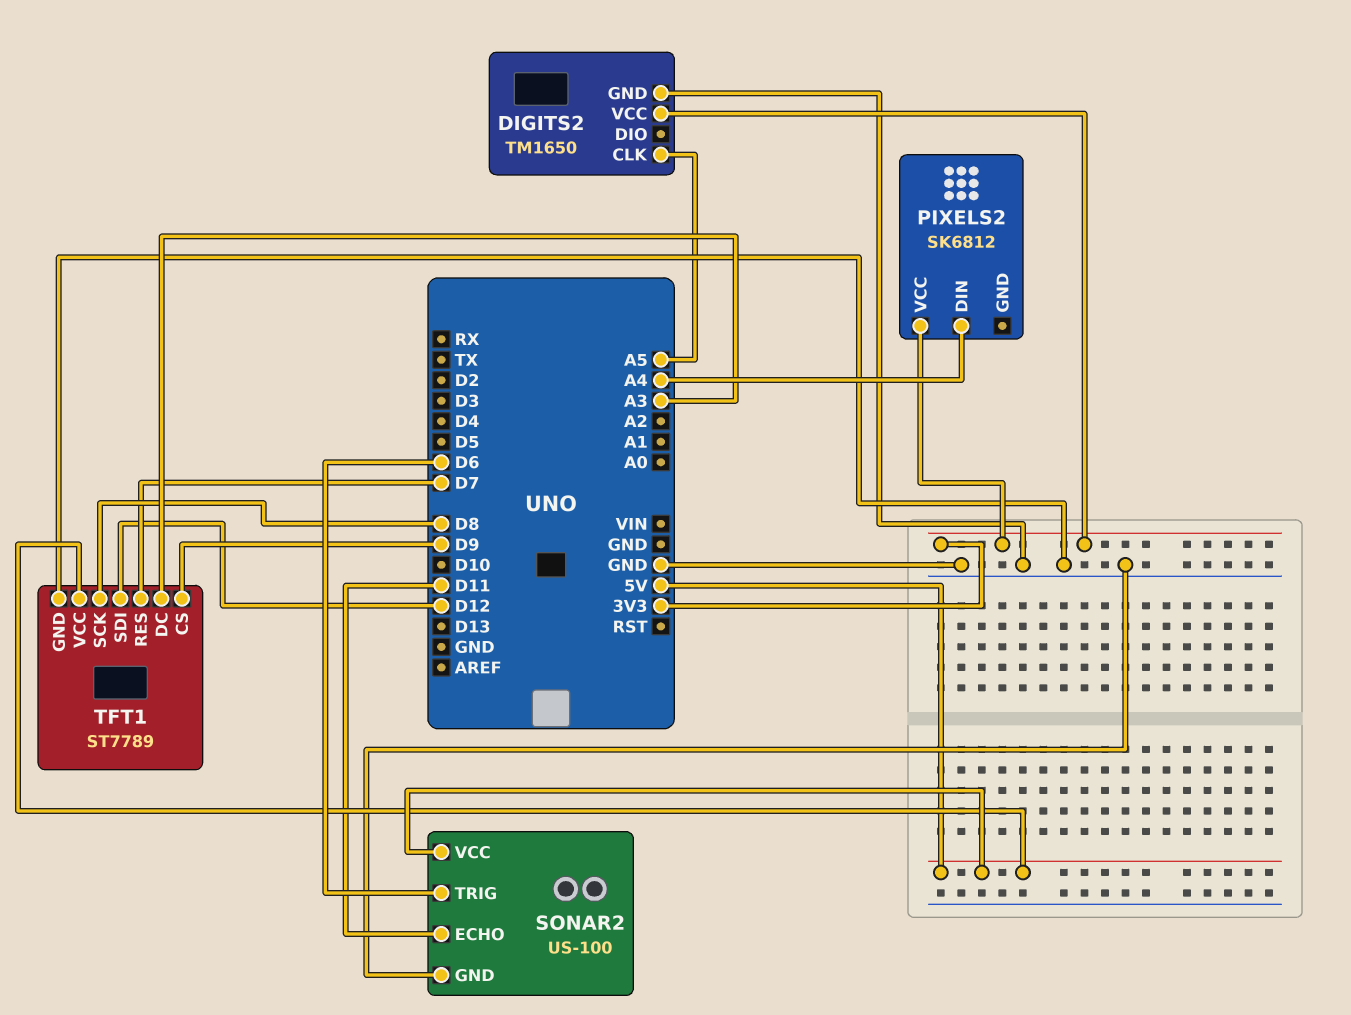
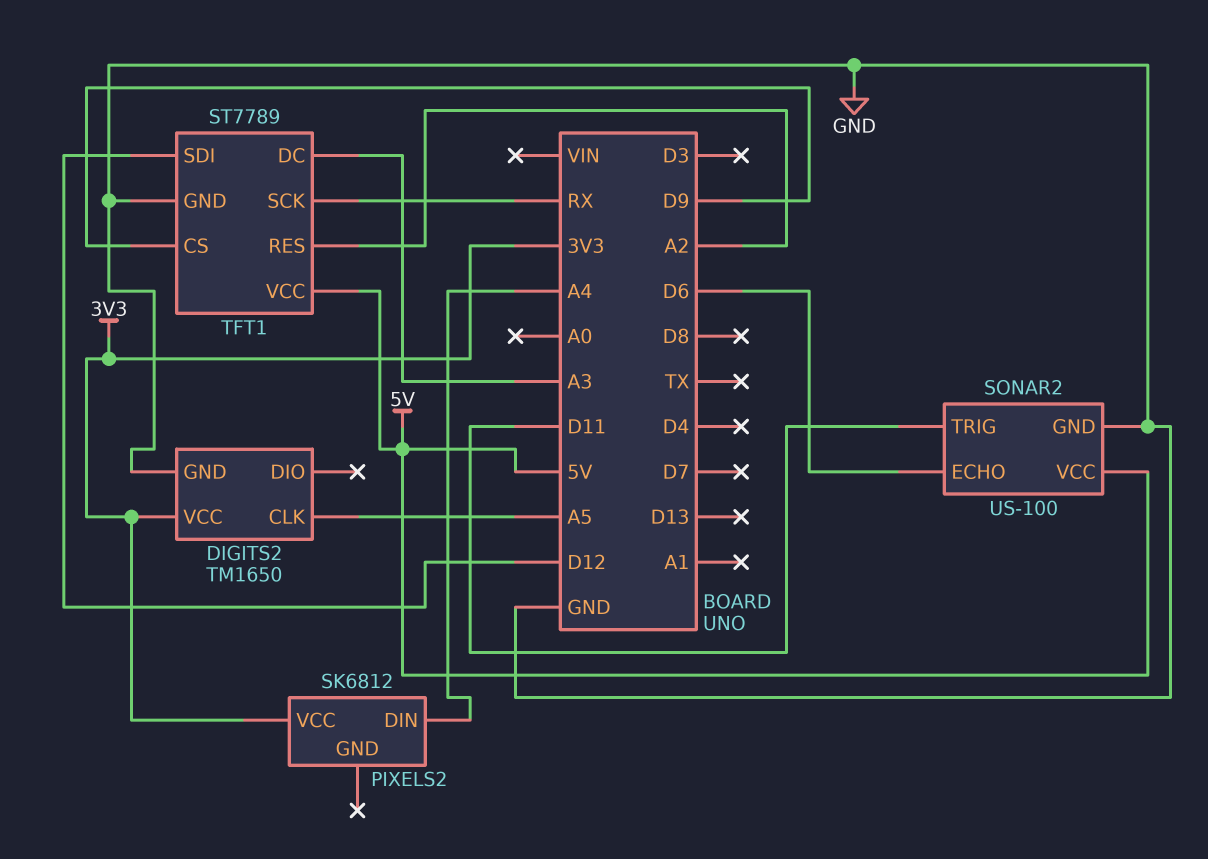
SONAR2 pin ECHO: D11 -> D6
SONAR2 pin TRIG: D6 -> D11
TFT1 pin RES: D7 -> A2
TFT1 pin SCK: D8 -> RX

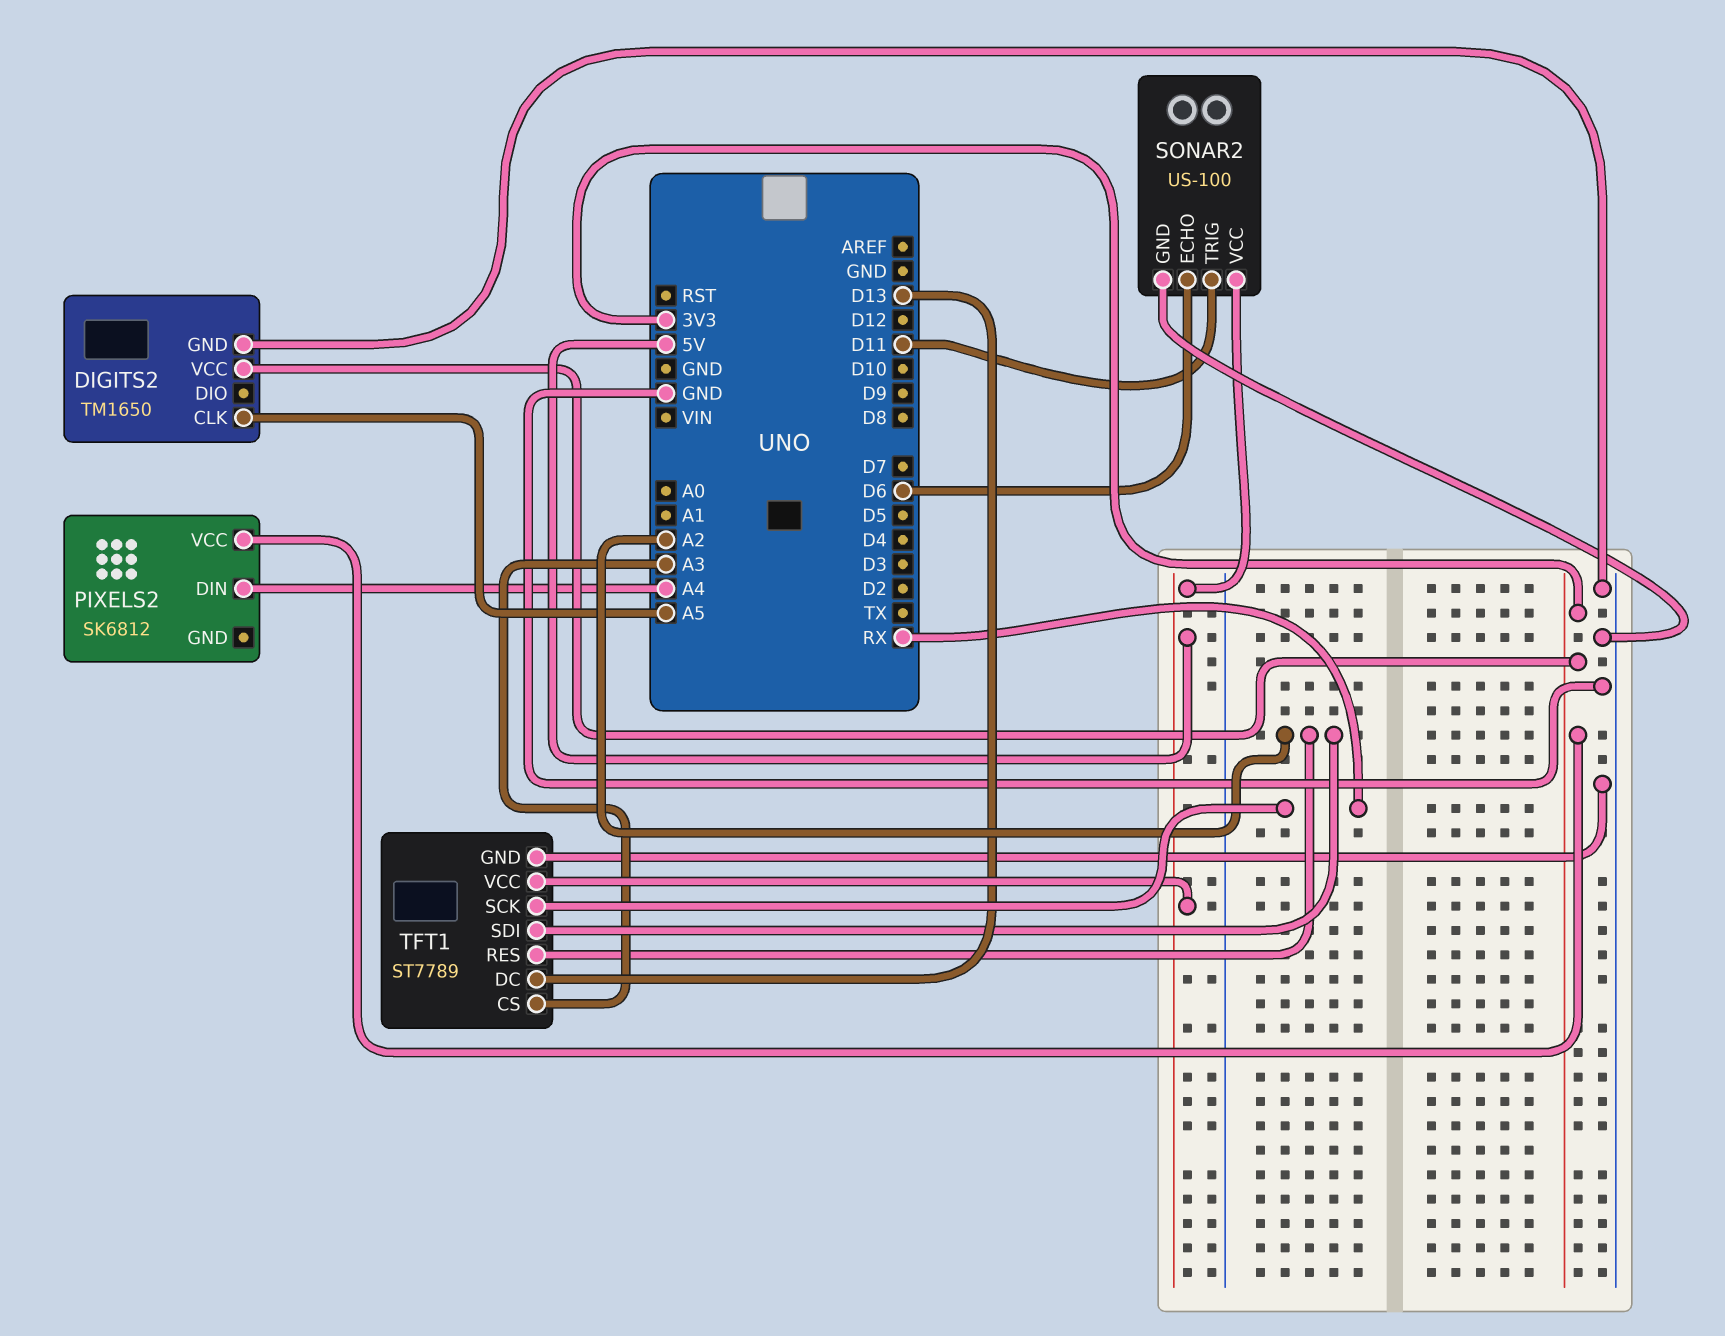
TFT1 pin CS: D9 -> A3
TFT1 pin DC: A3 -> D13
TFT1 pin SDI: D12 -> A2

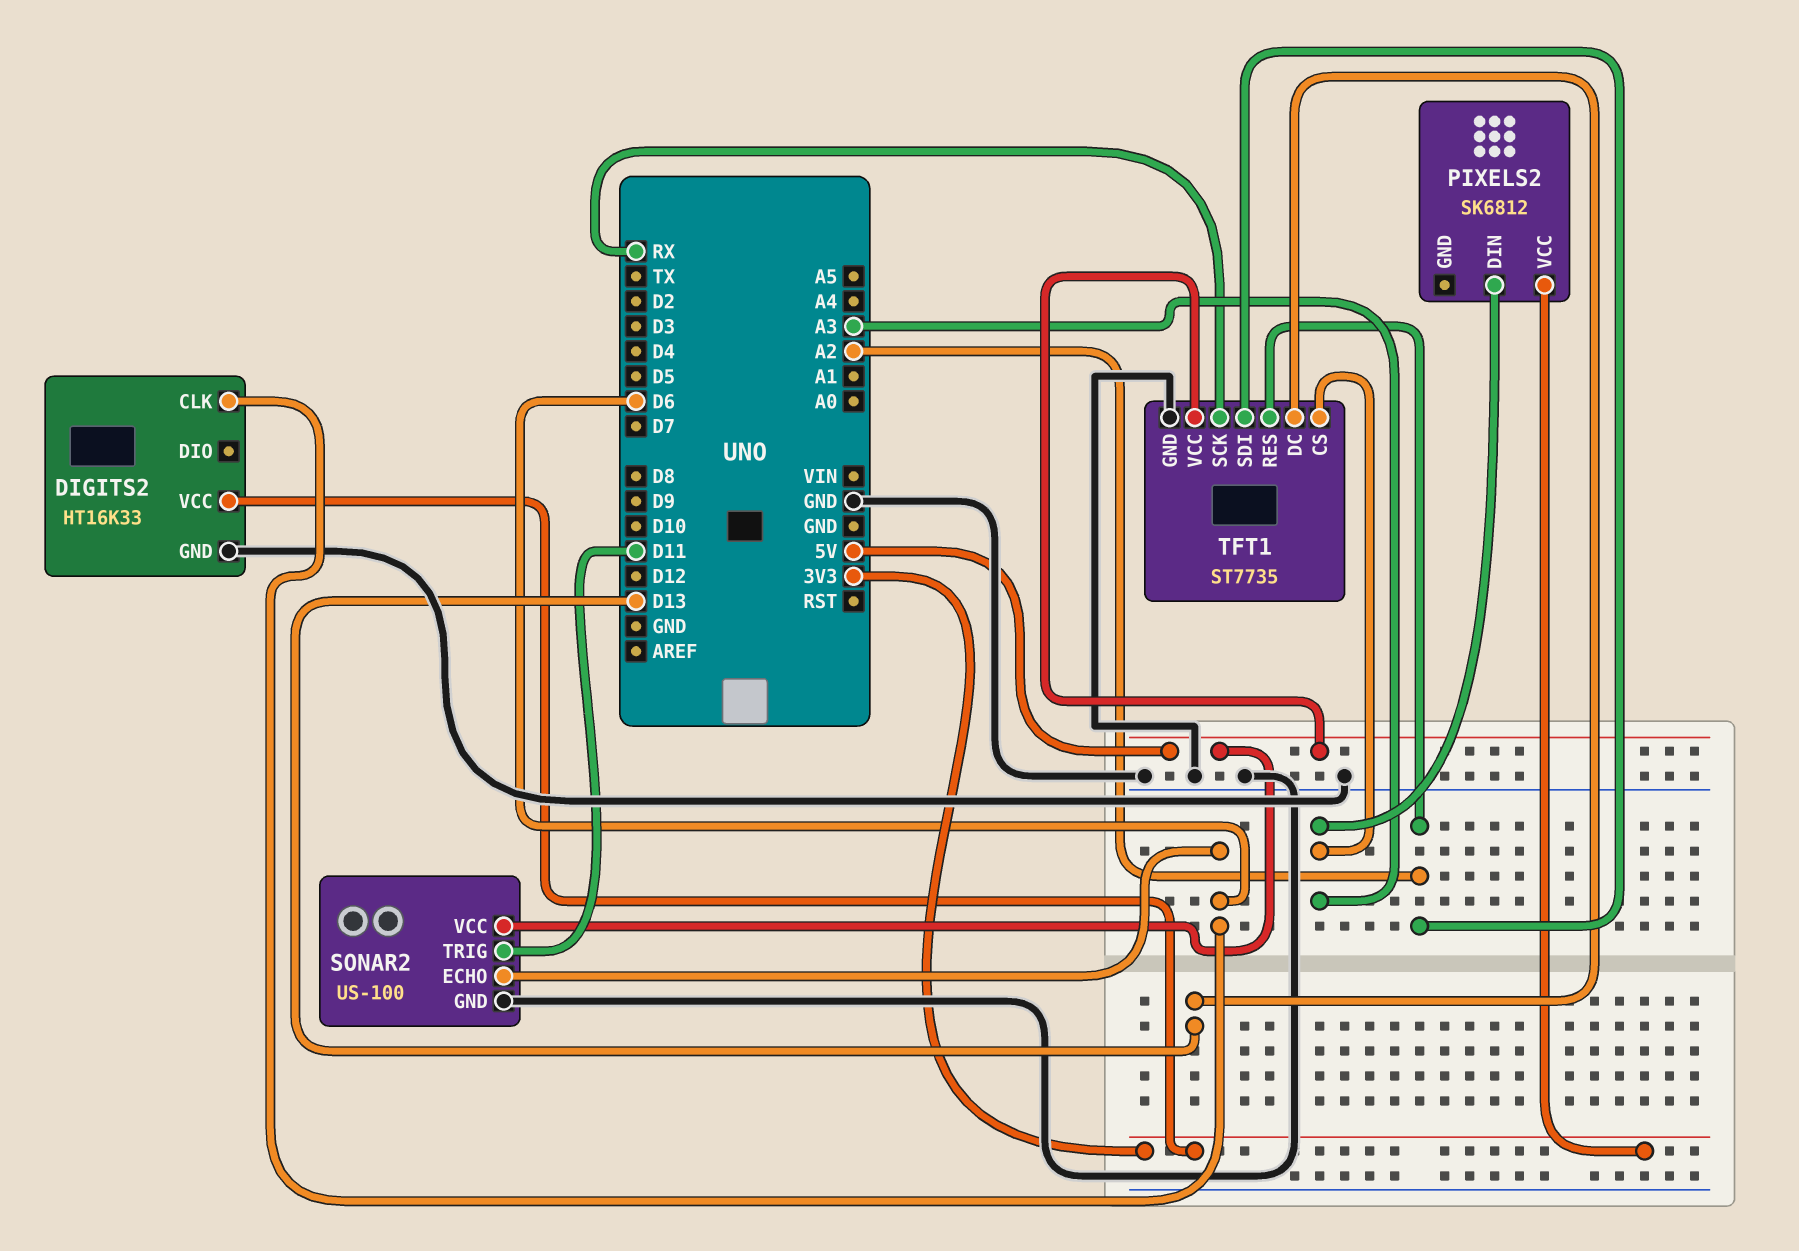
DIGITS2: TM1650 -> HT16K33
DIGITS2 pin CLK: A5 -> D6
PIXELS2 pin DIN: A4 -> A3
TFT1: ST7789 -> ST7735

